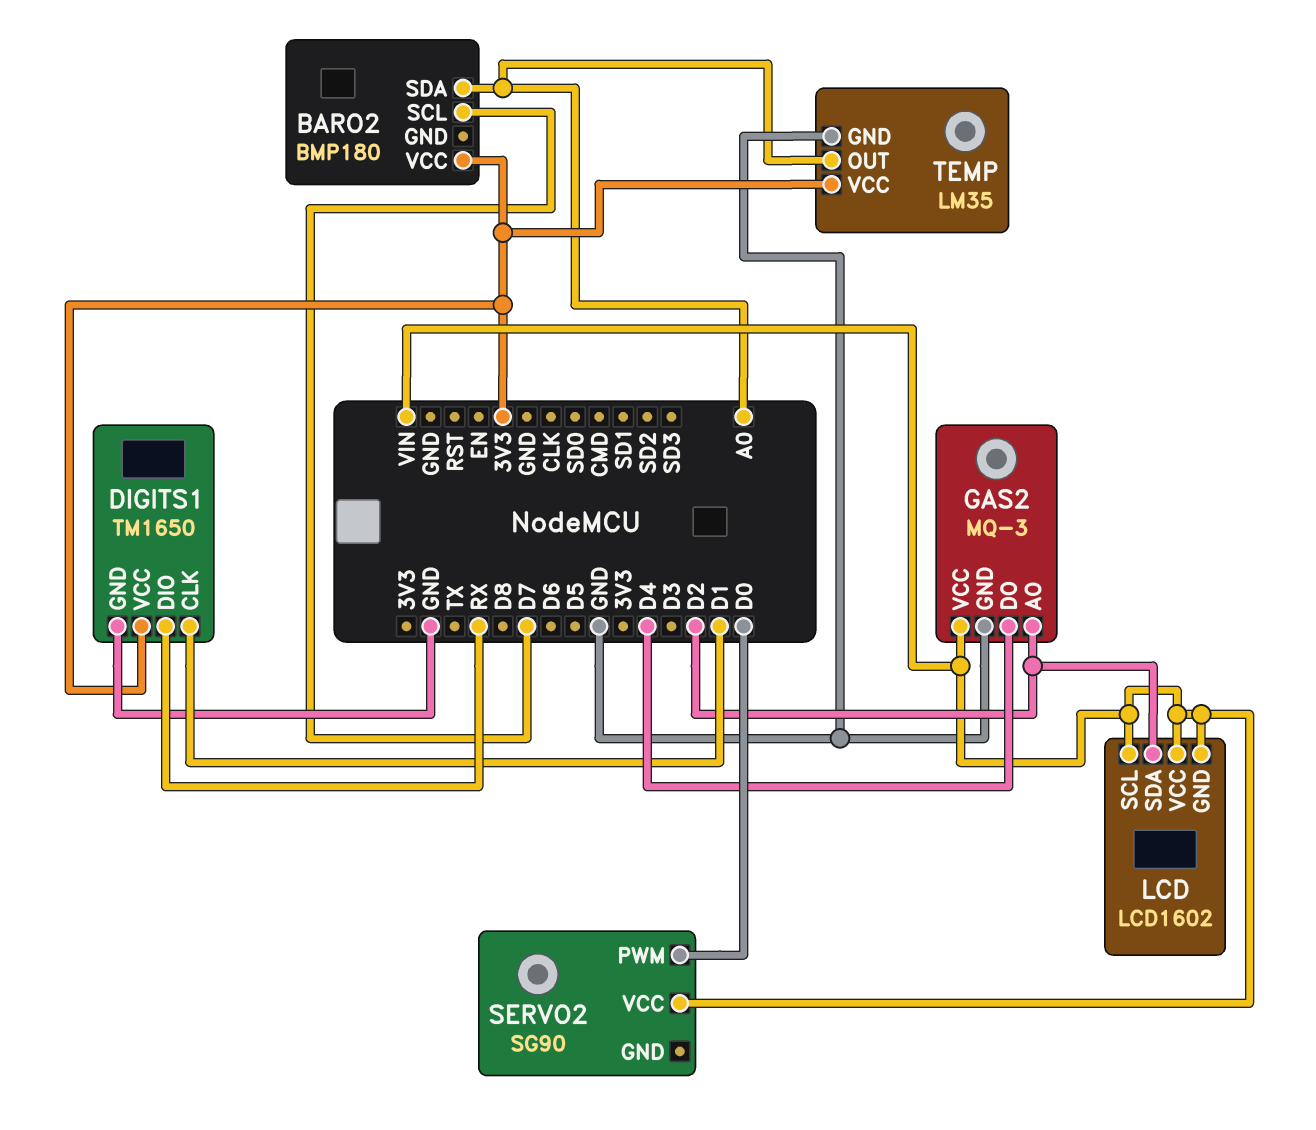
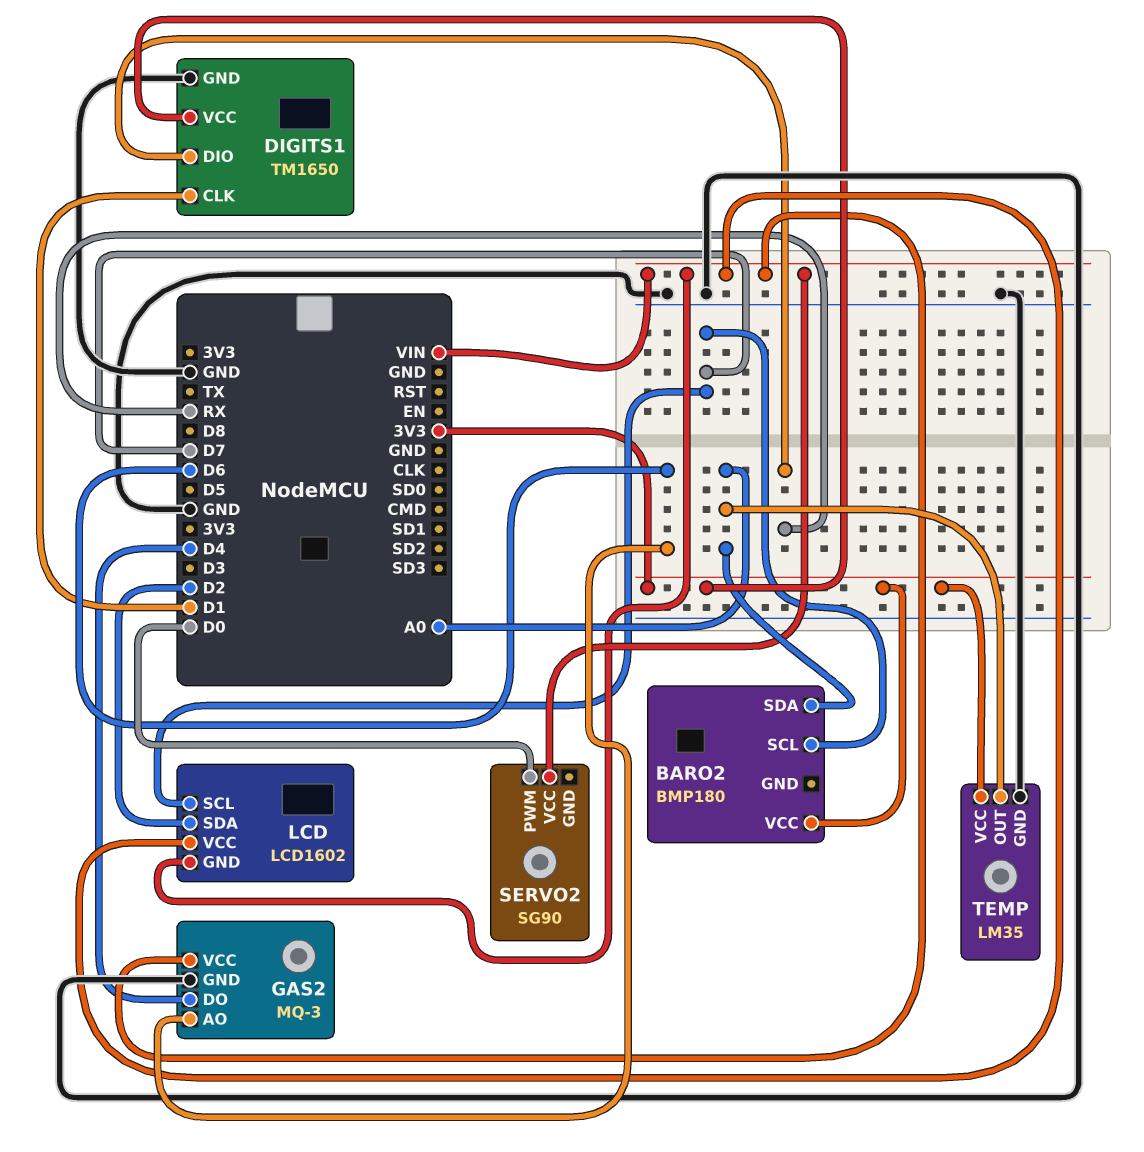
GAS2 pin AO: D2 -> D6
LCD pin SCL: VIN -> D7

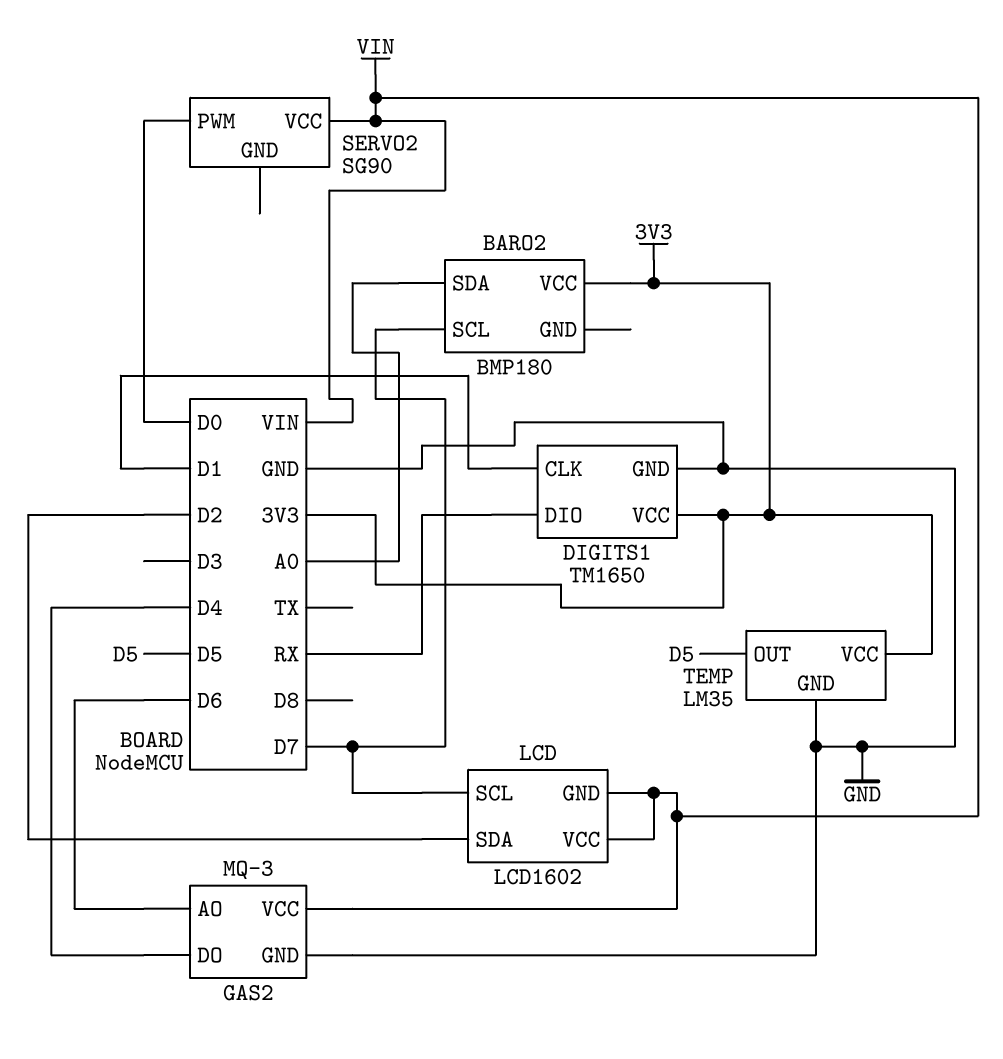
TEMP pin OUT: A0 -> D5

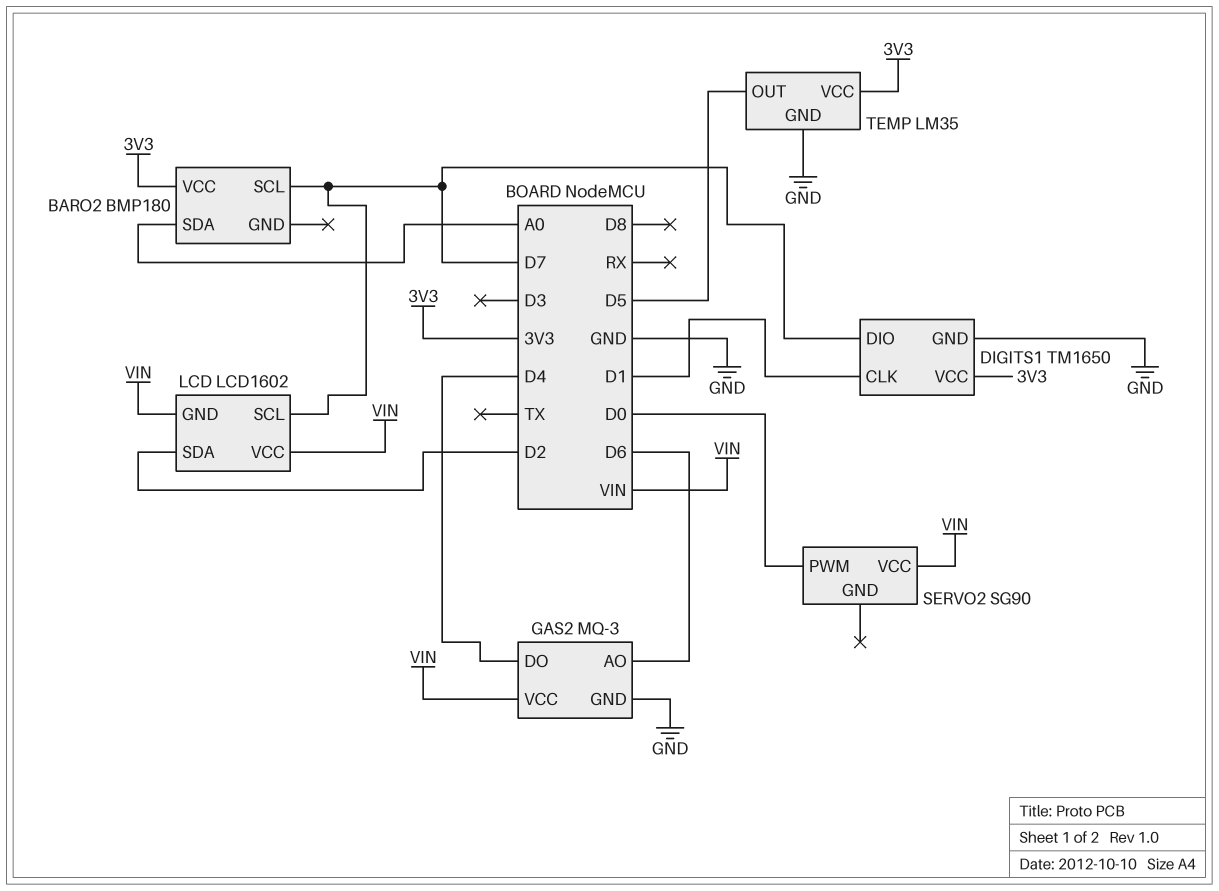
DIGITS1 pin DIO: RX -> D7

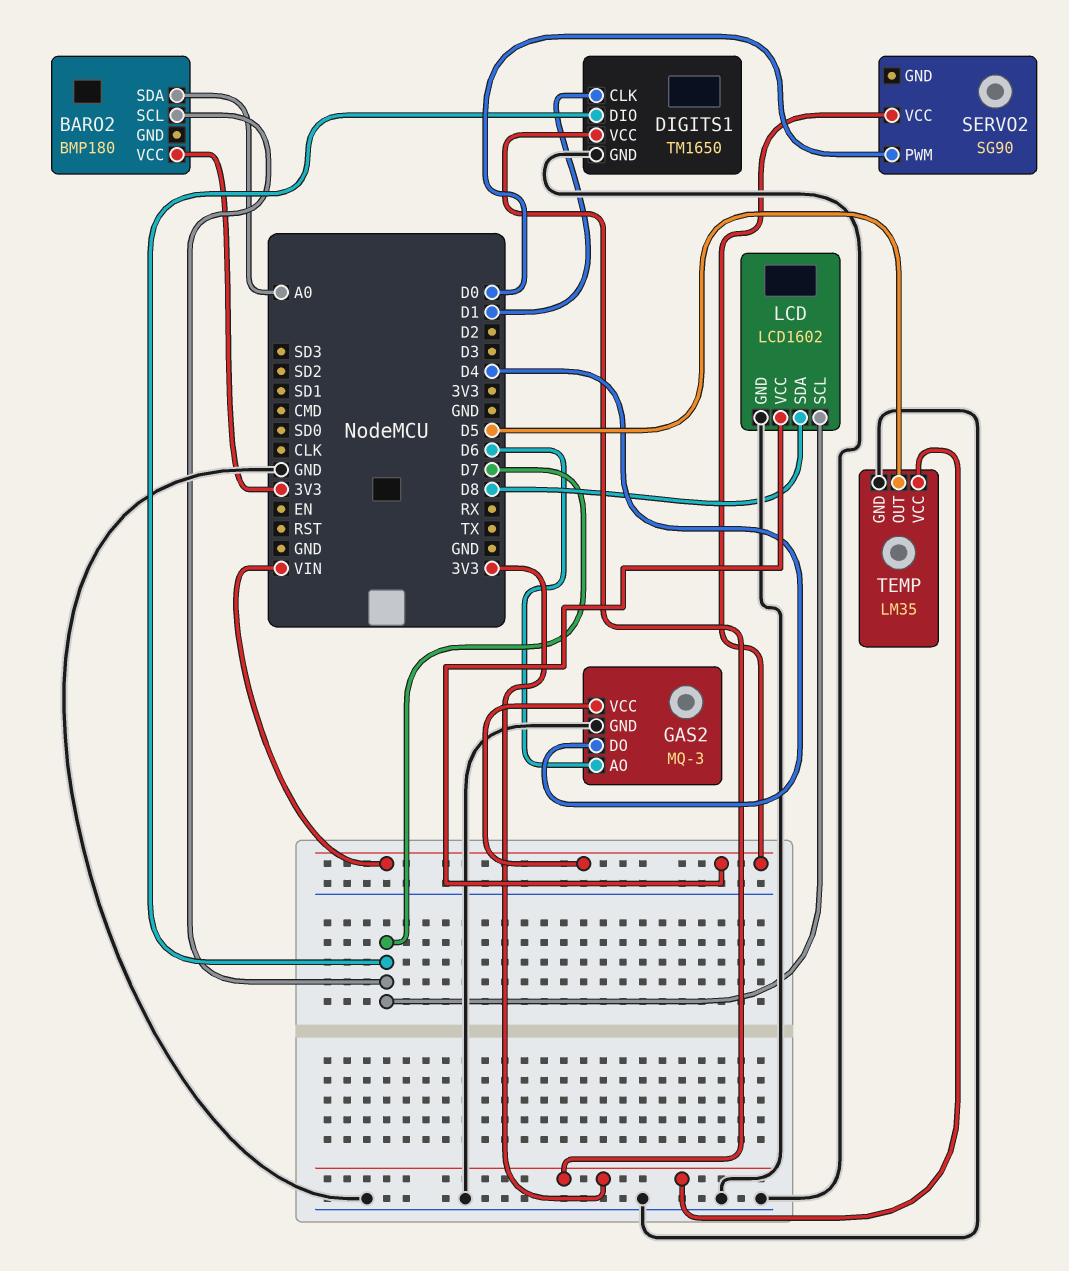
LCD pin GND: VIN -> GND
LCD pin SDA: D2 -> D8

